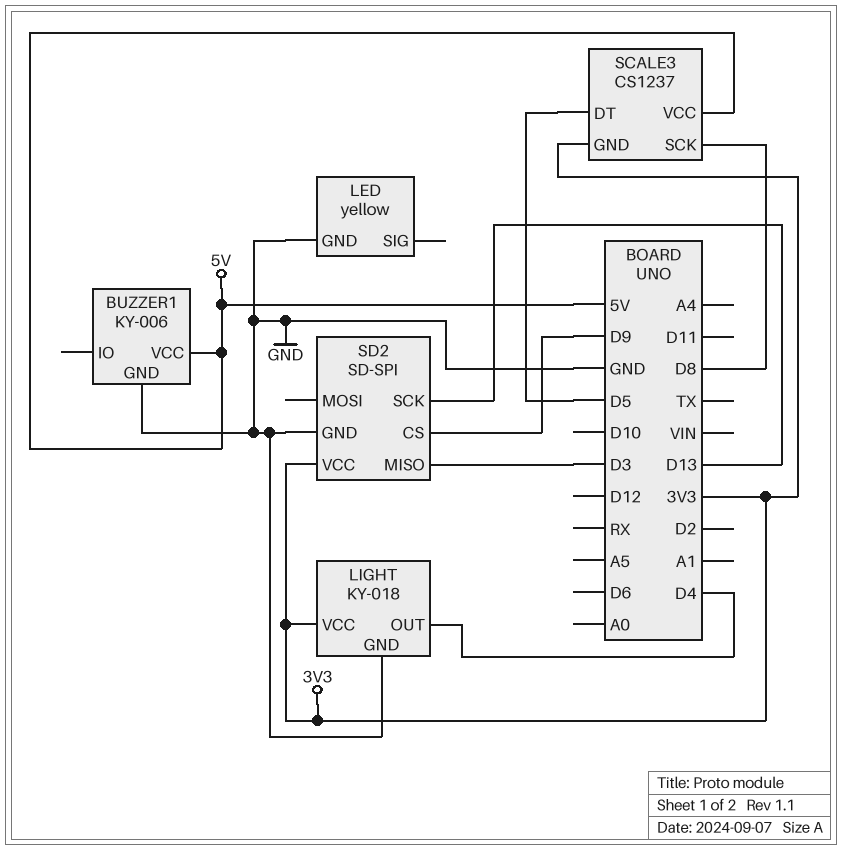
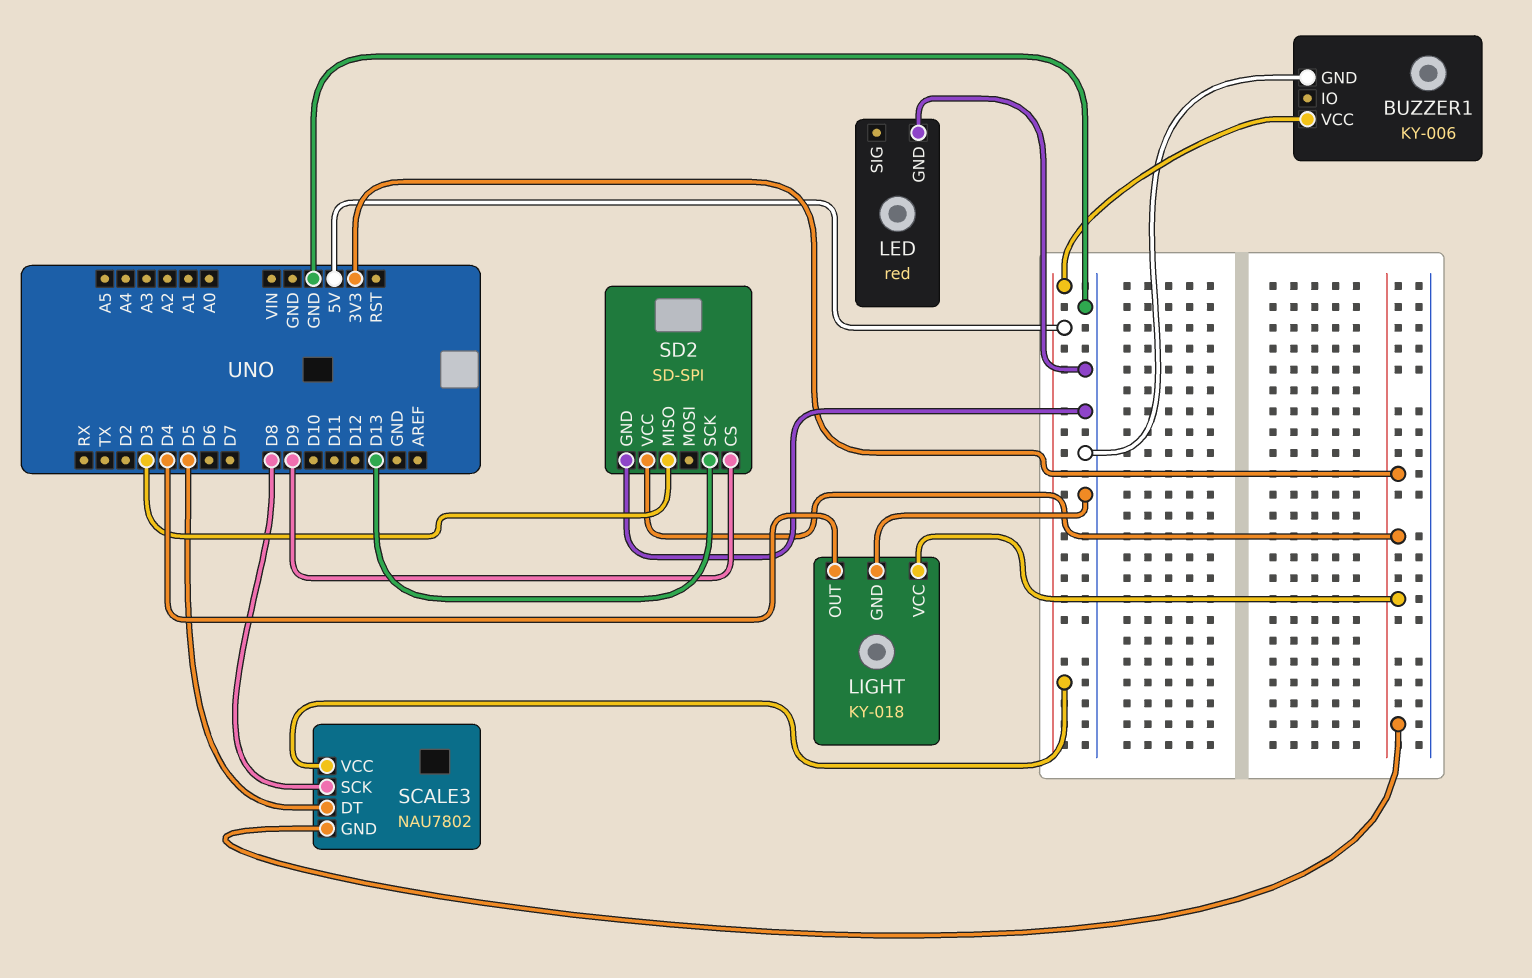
LED: yellow -> red
SCALE3: CS1237 -> NAU7802

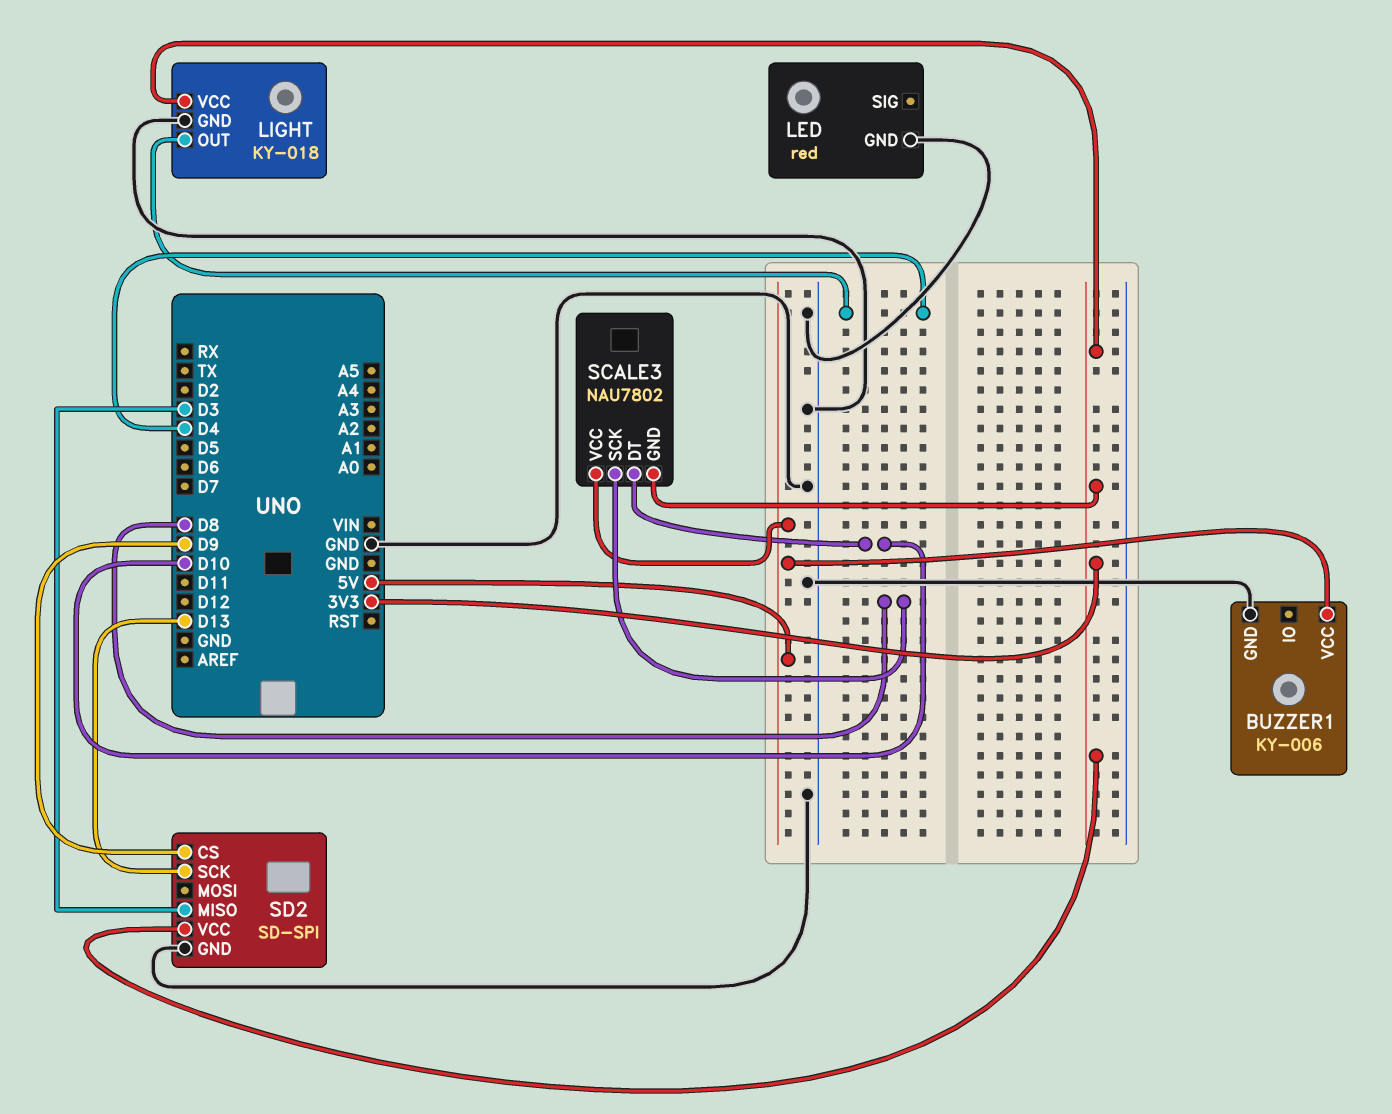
SCALE3 pin DT: D5 -> D10

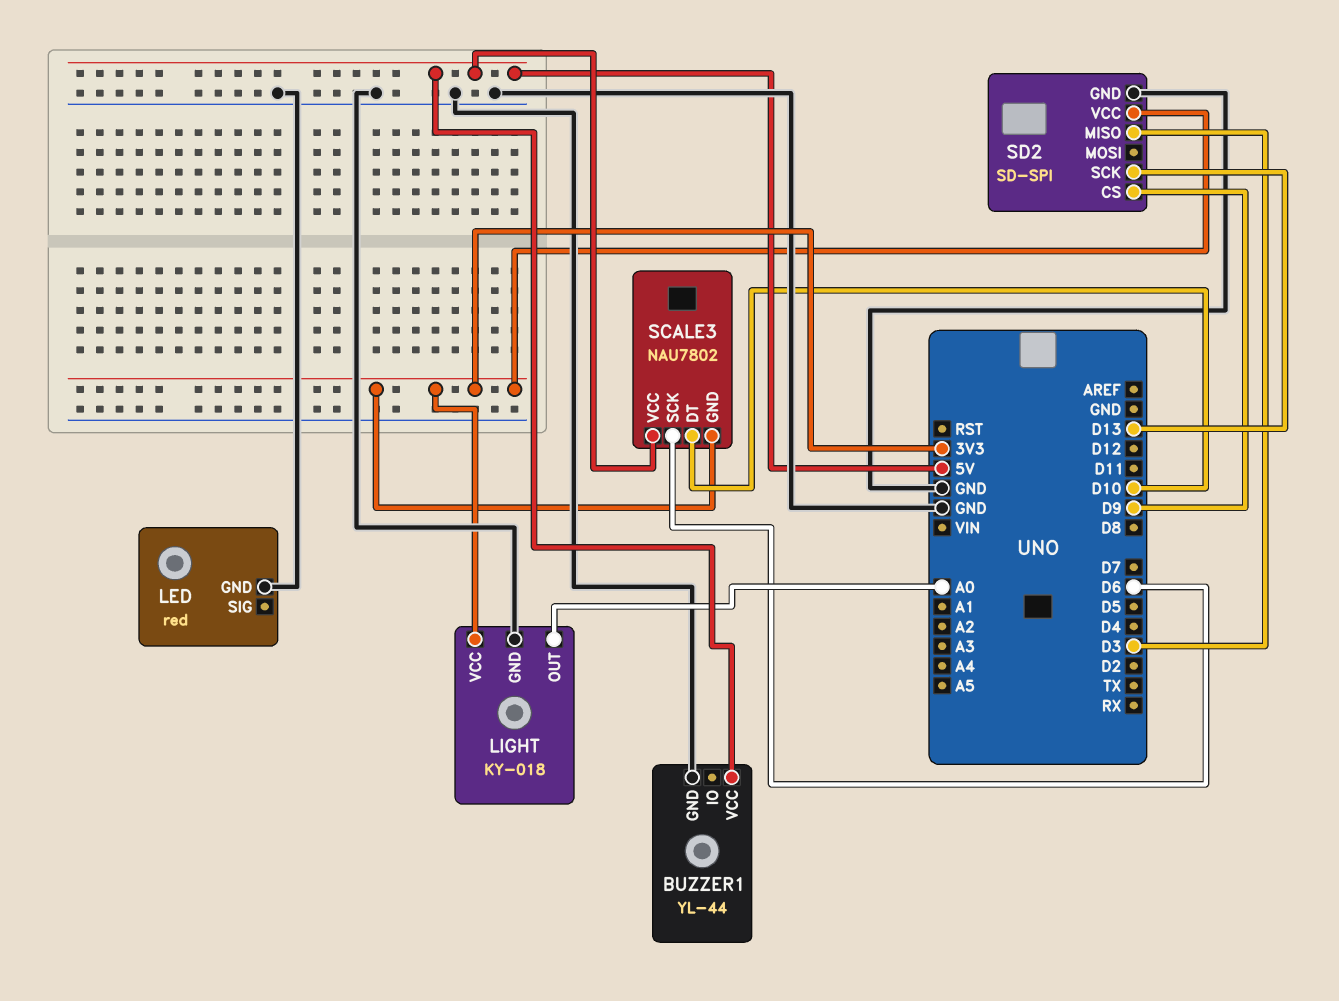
BUZZER1: KY-006 -> YL-44
LIGHT pin OUT: D4 -> A0
SCALE3 pin SCK: D8 -> D6

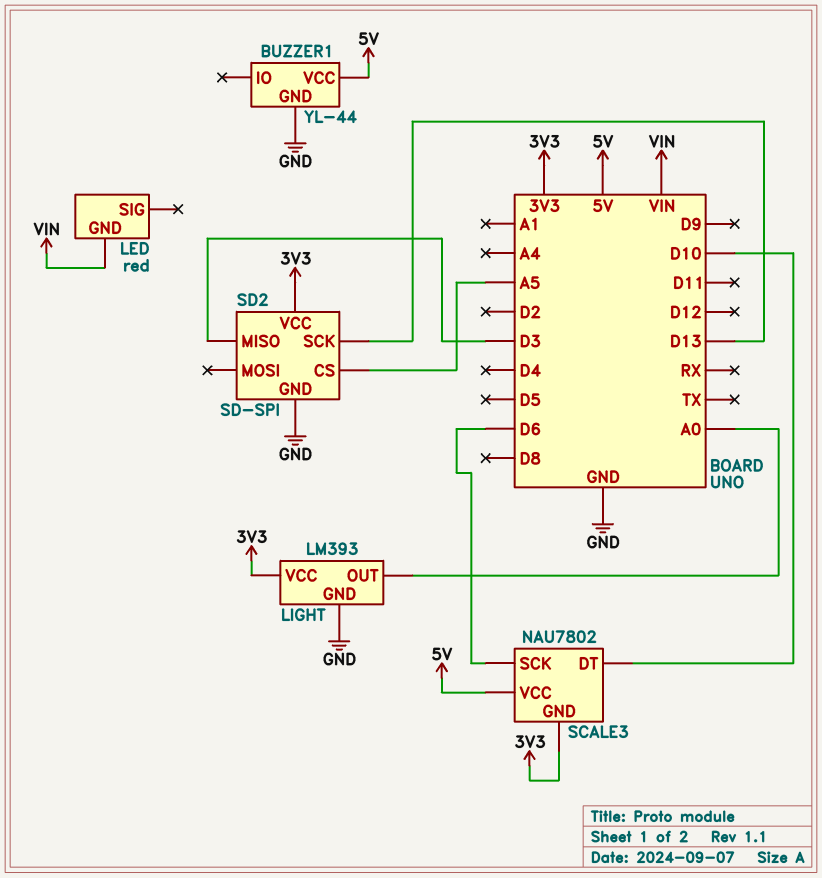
LED pin GND: GND -> VIN
LIGHT: KY-018 -> LM393
SD2 pin CS: D9 -> A5

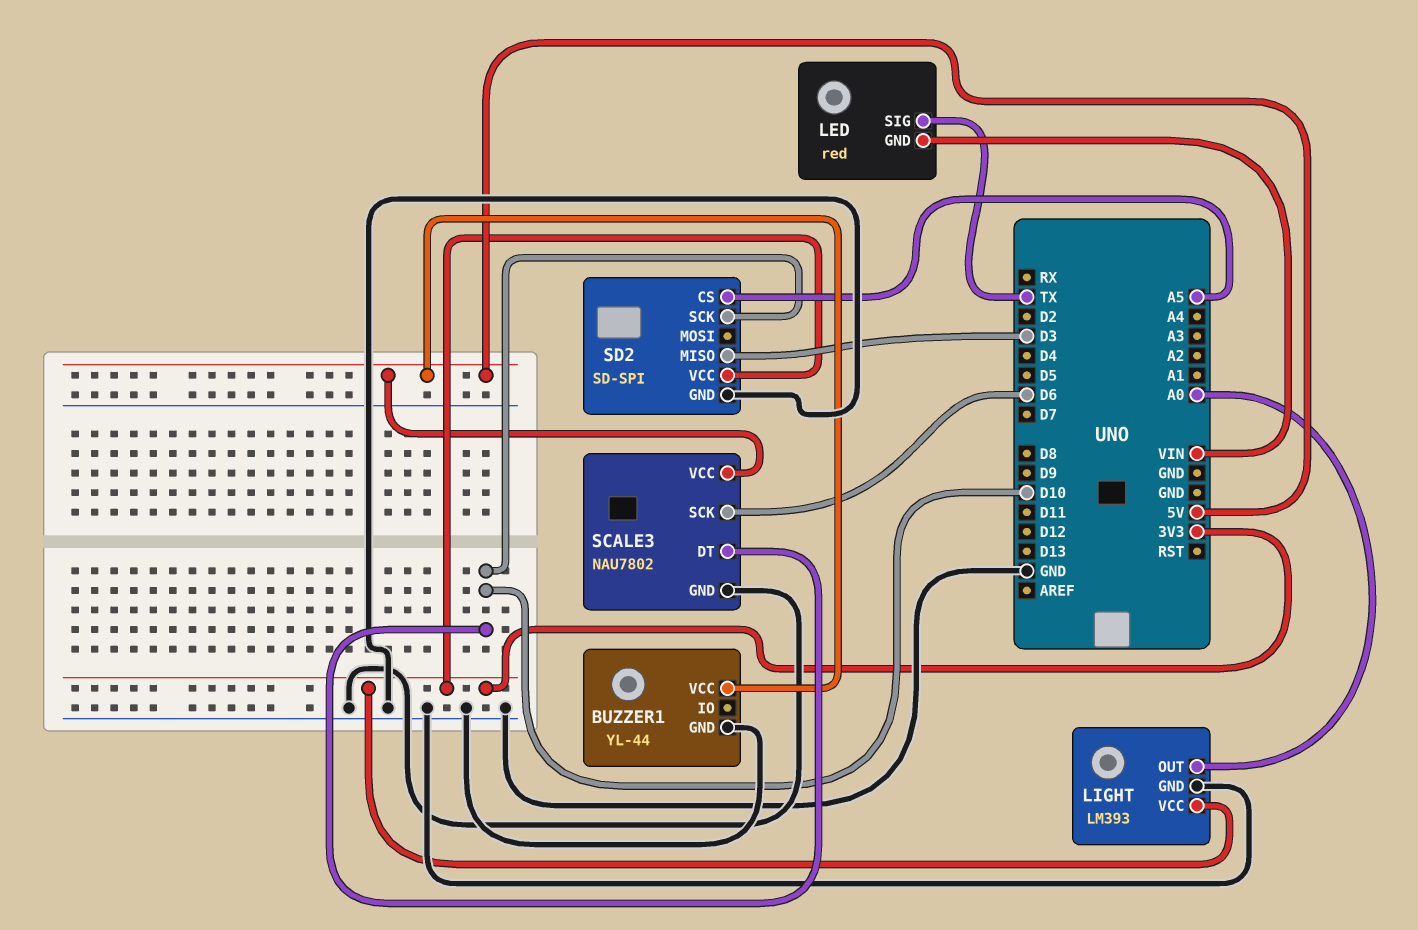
LED pin SIG: none -> TX
SCALE3 pin GND: 3V3 -> GND
SD2 pin SCK: D13 -> D10

